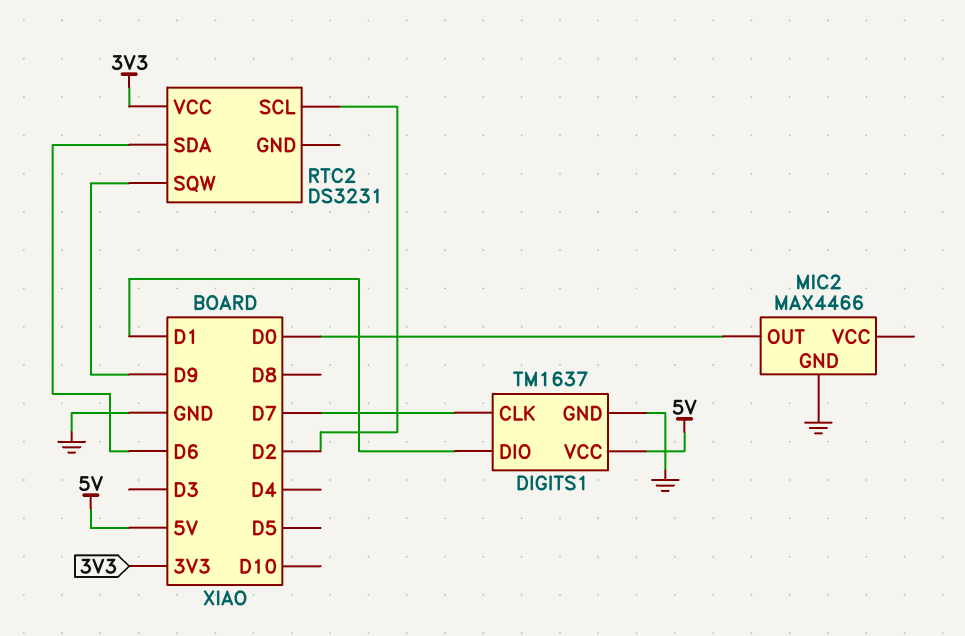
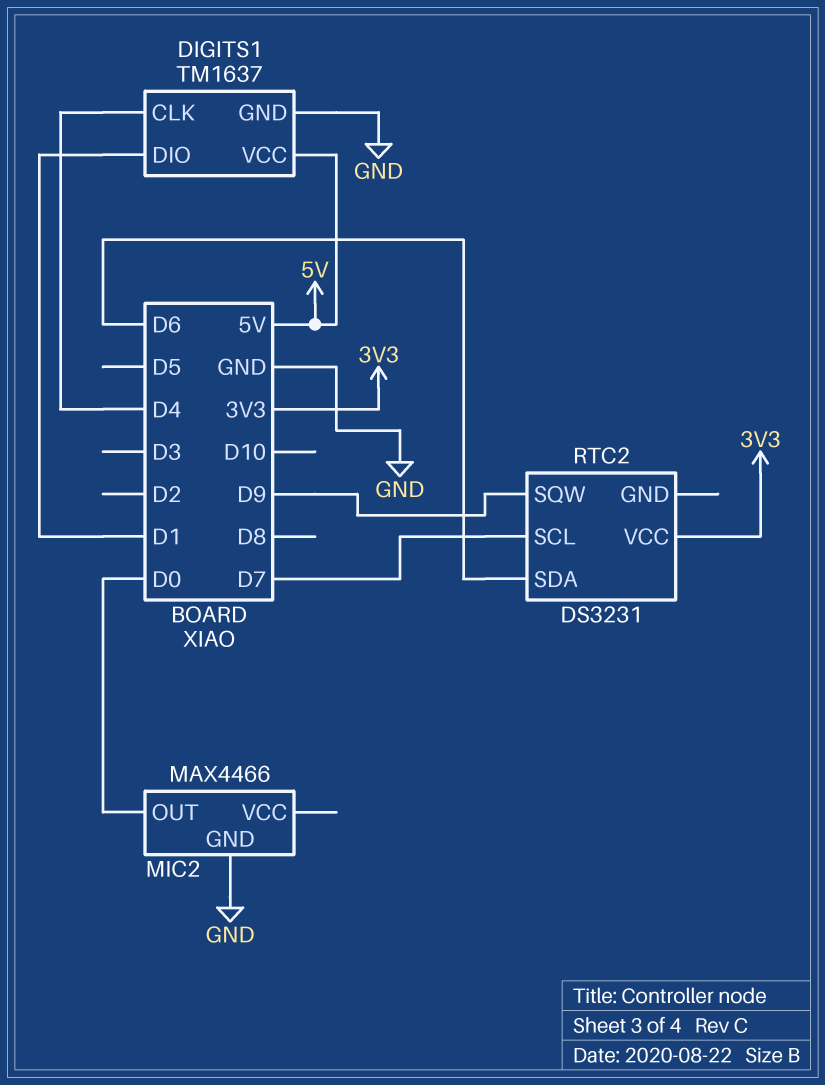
DIGITS1 pin CLK: D7 -> D4
RTC2 pin SCL: D2 -> D7

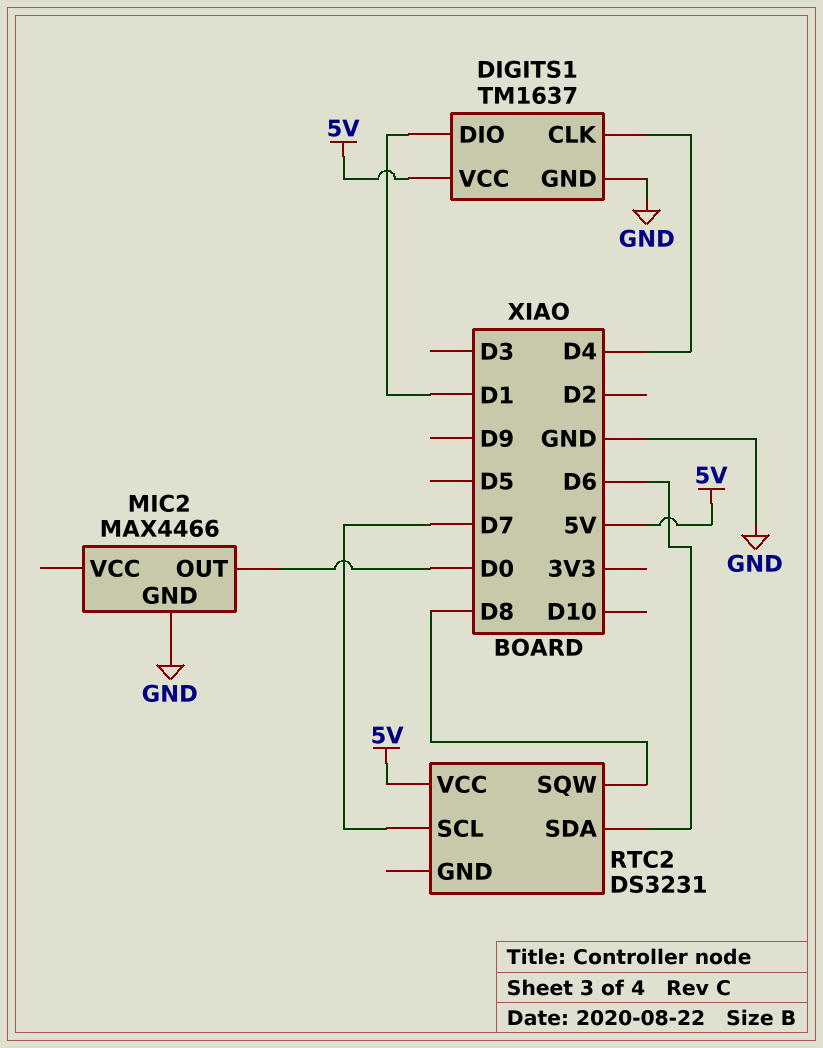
RTC2 pin SQW: D9 -> D8
RTC2 pin VCC: 3V3 -> 5V

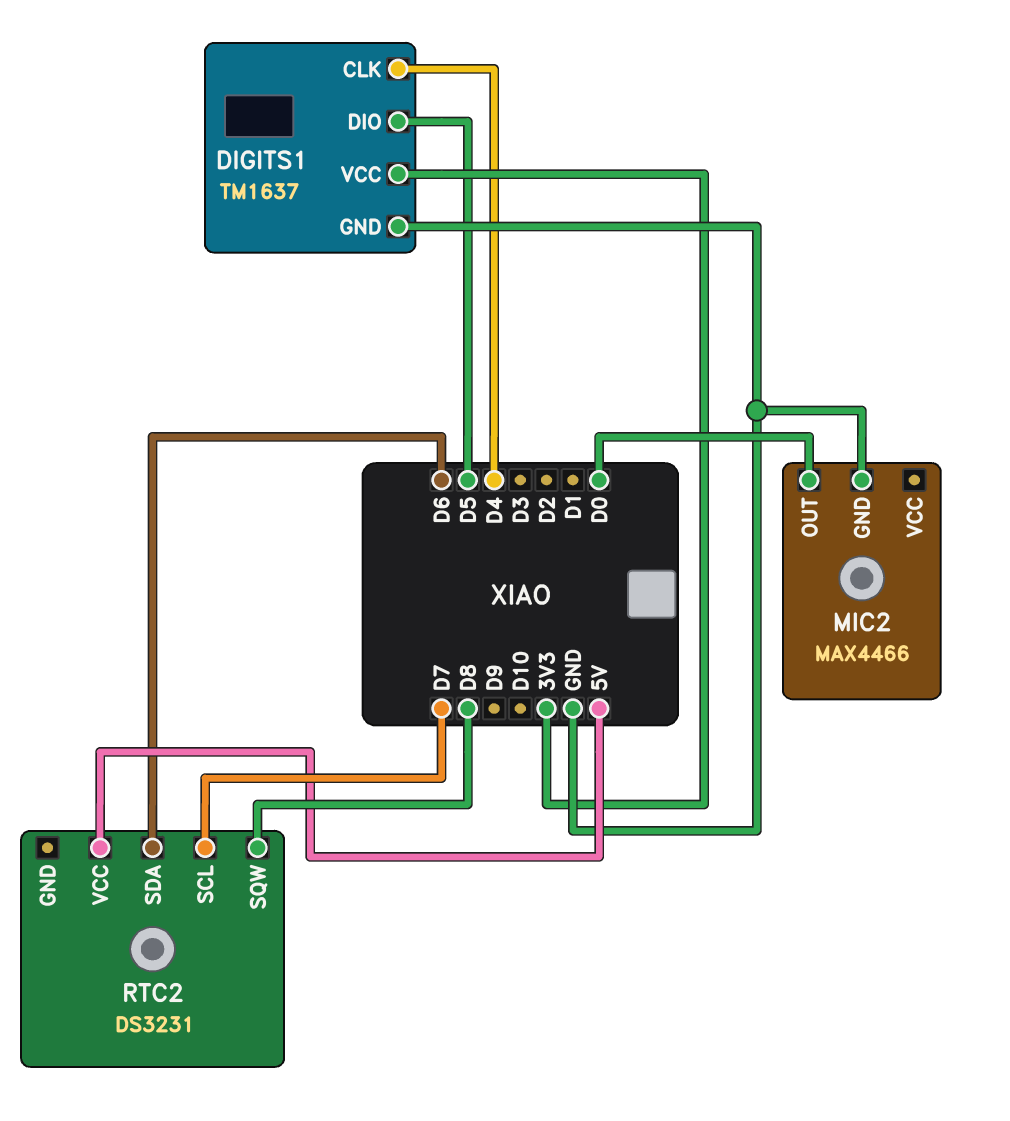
DIGITS1 pin DIO: D1 -> D5
DIGITS1 pin VCC: 5V -> 3V3

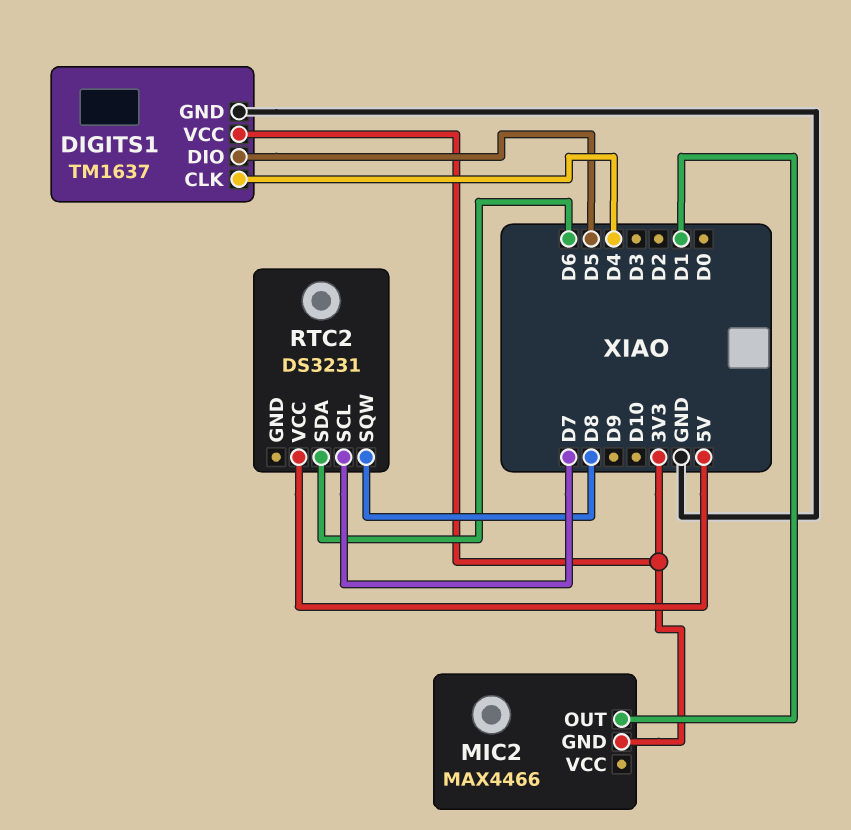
MIC2 pin GND: GND -> 3V3
MIC2 pin OUT: D0 -> D1

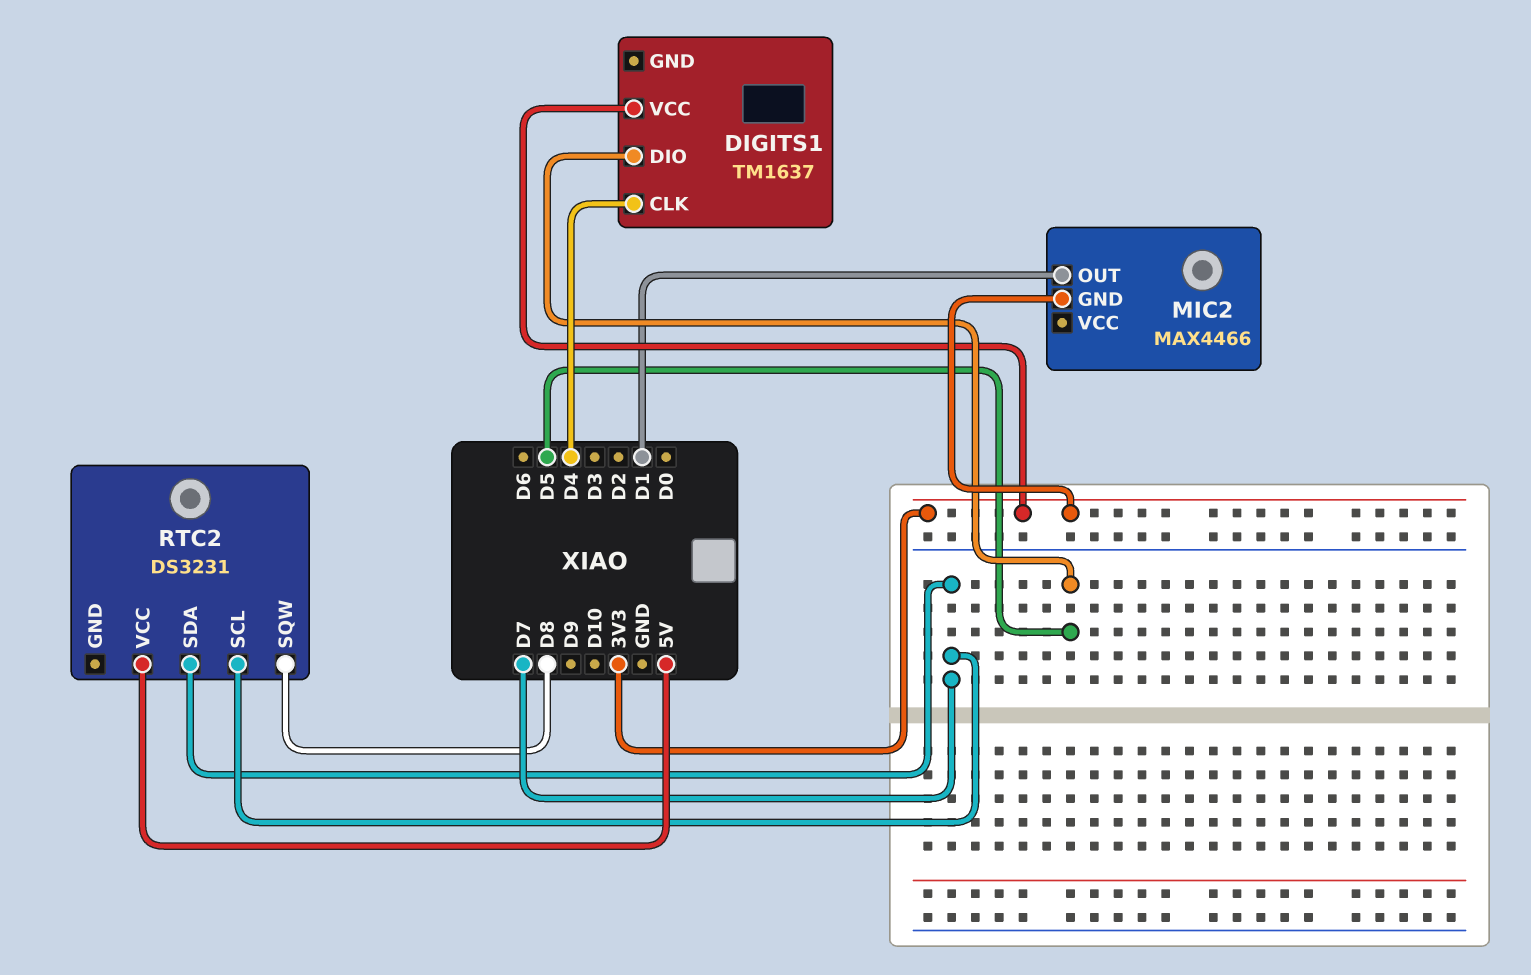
DIGITS1 pin GND: GND -> none
RTC2 pin SDA: D6 -> D7

